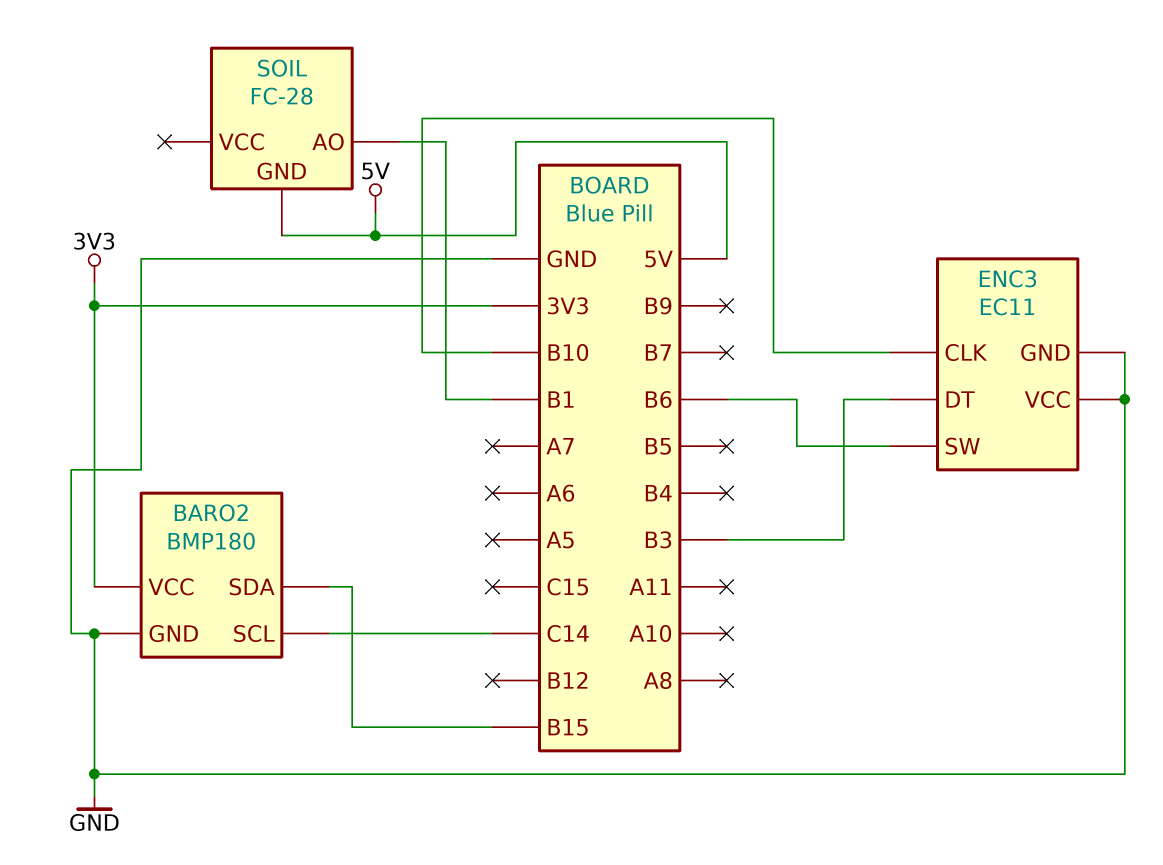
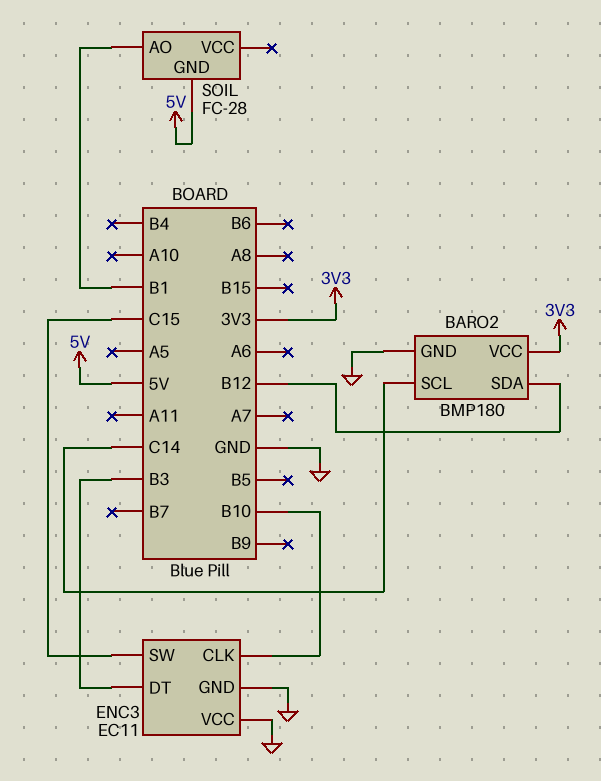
BARO2 pin SDA: B15 -> B12
ENC3 pin SW: B6 -> C15

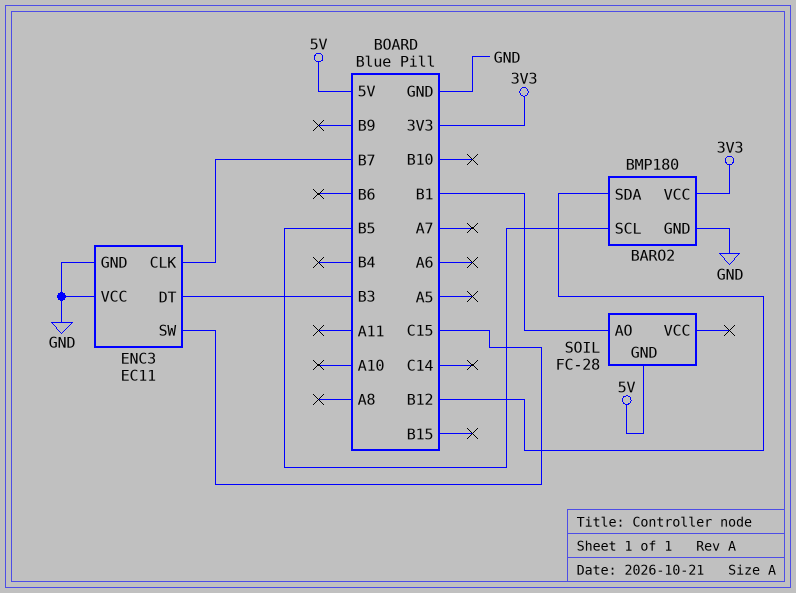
BARO2 pin SCL: C14 -> B5
ENC3 pin CLK: B10 -> B7

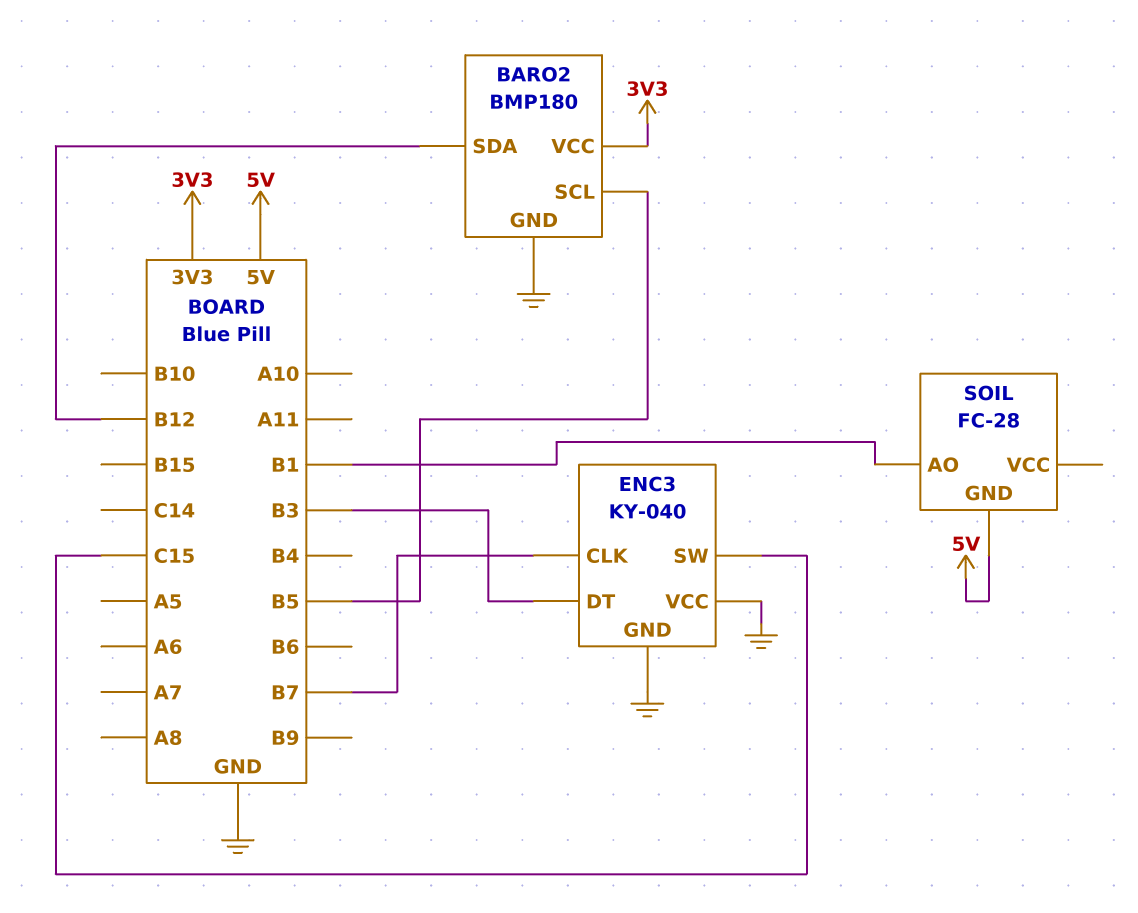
ENC3: EC11 -> KY-040

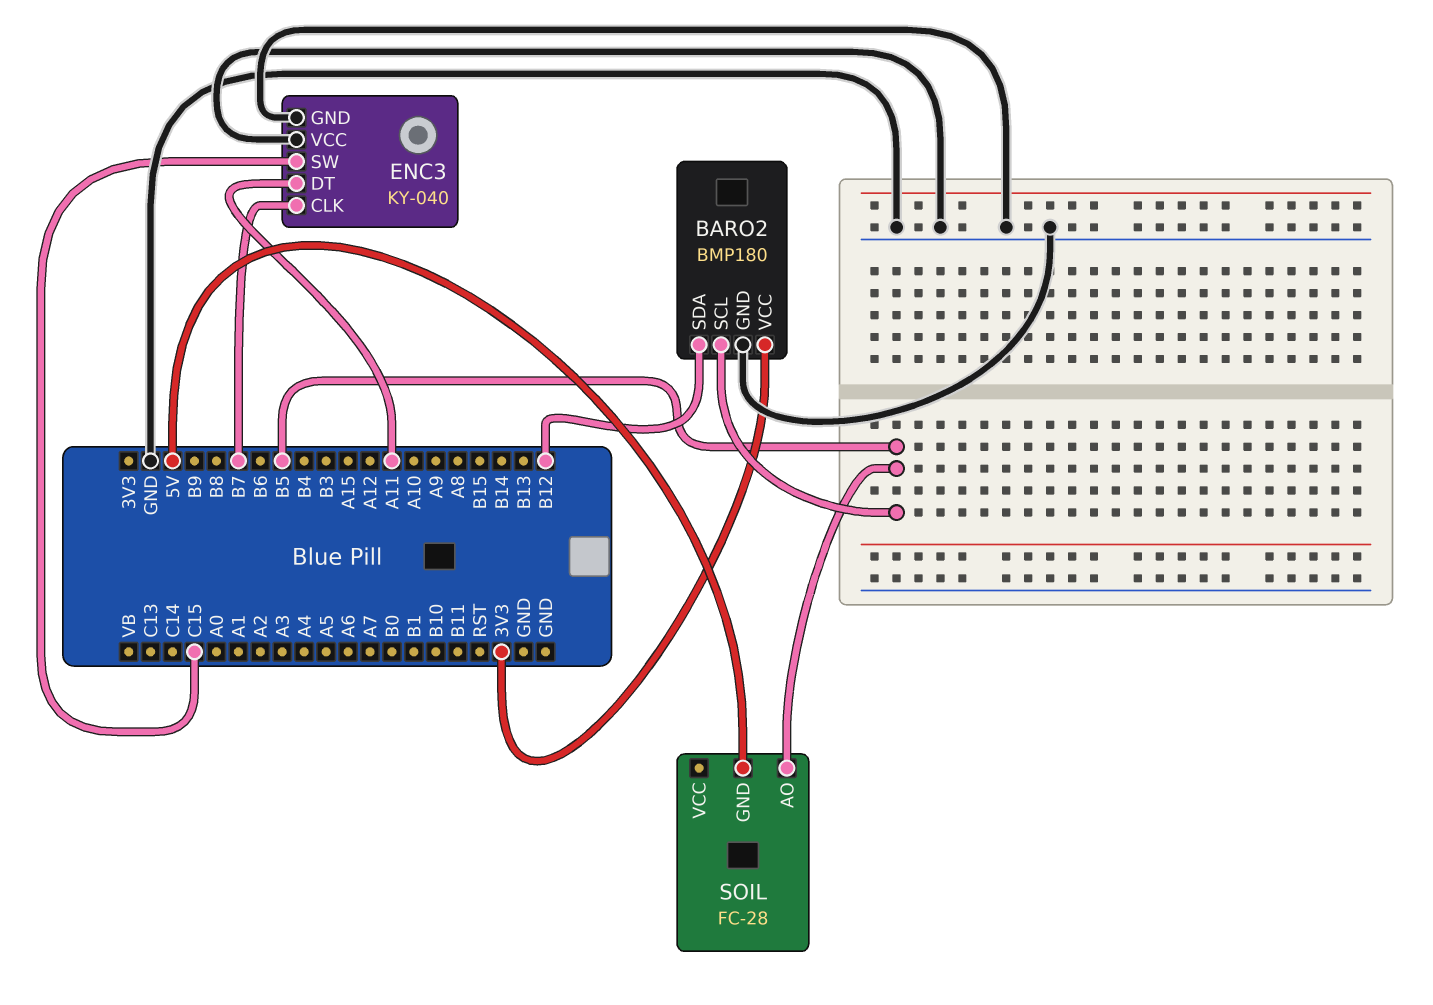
ENC3 pin DT: B3 -> A11
SOIL pin AO: B1 -> B5

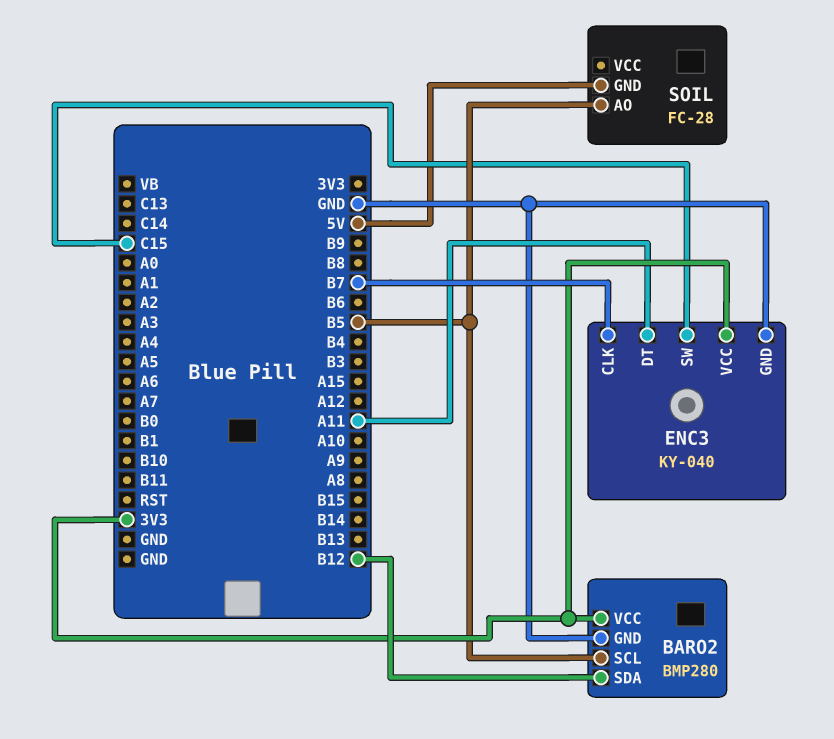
BARO2: BMP180 -> BMP280
ENC3 pin VCC: GND -> 3V3

